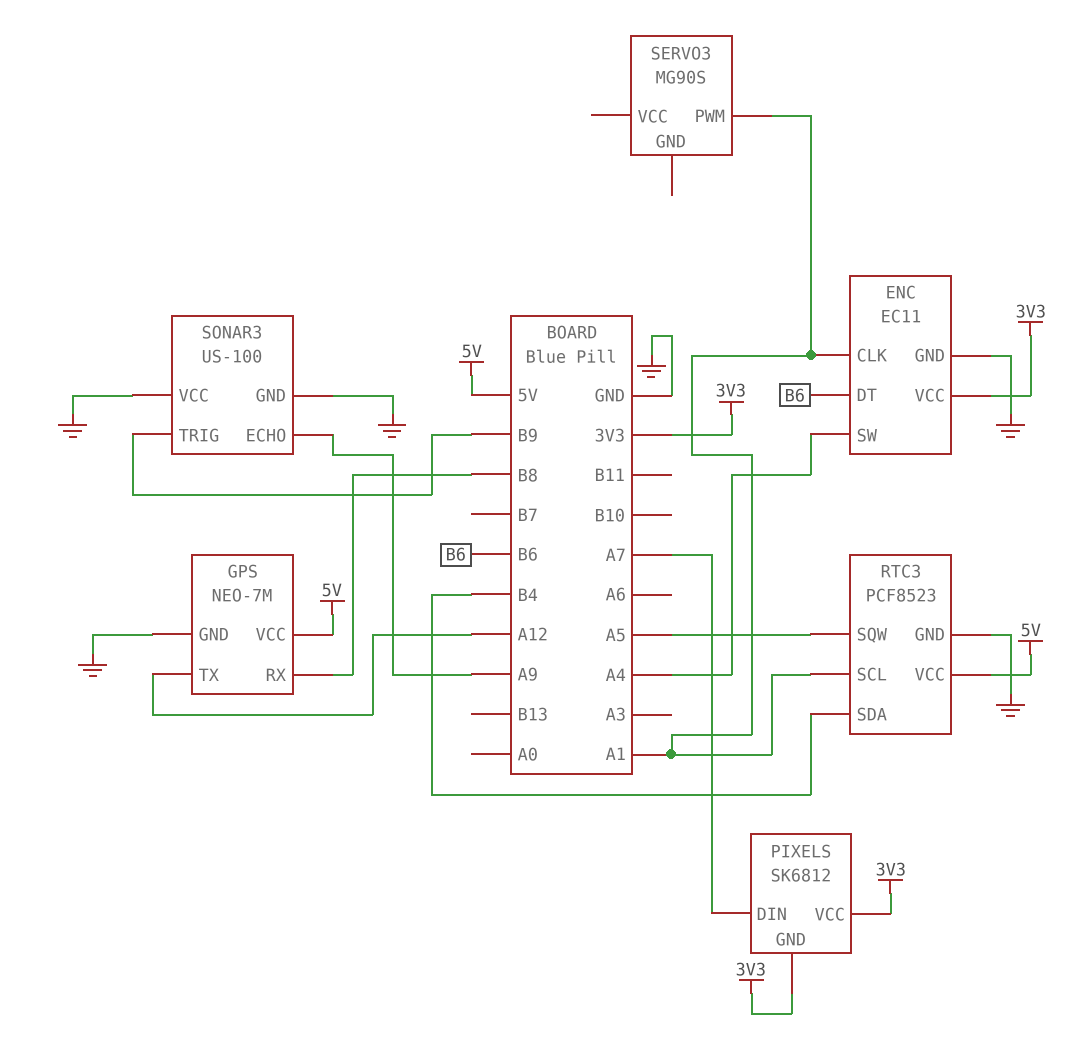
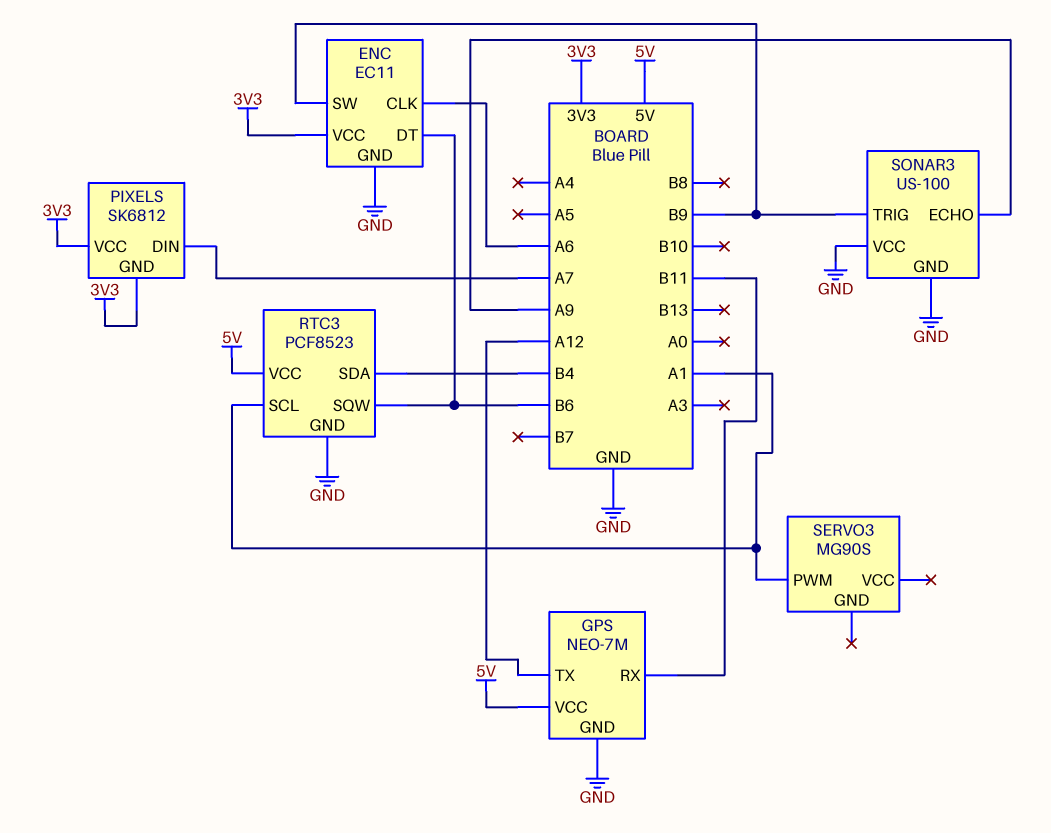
ENC pin CLK: A1 -> A6
ENC pin SW: A4 -> B9
GPS pin RX: B8 -> B11
RTC3 pin SQW: A5 -> B6

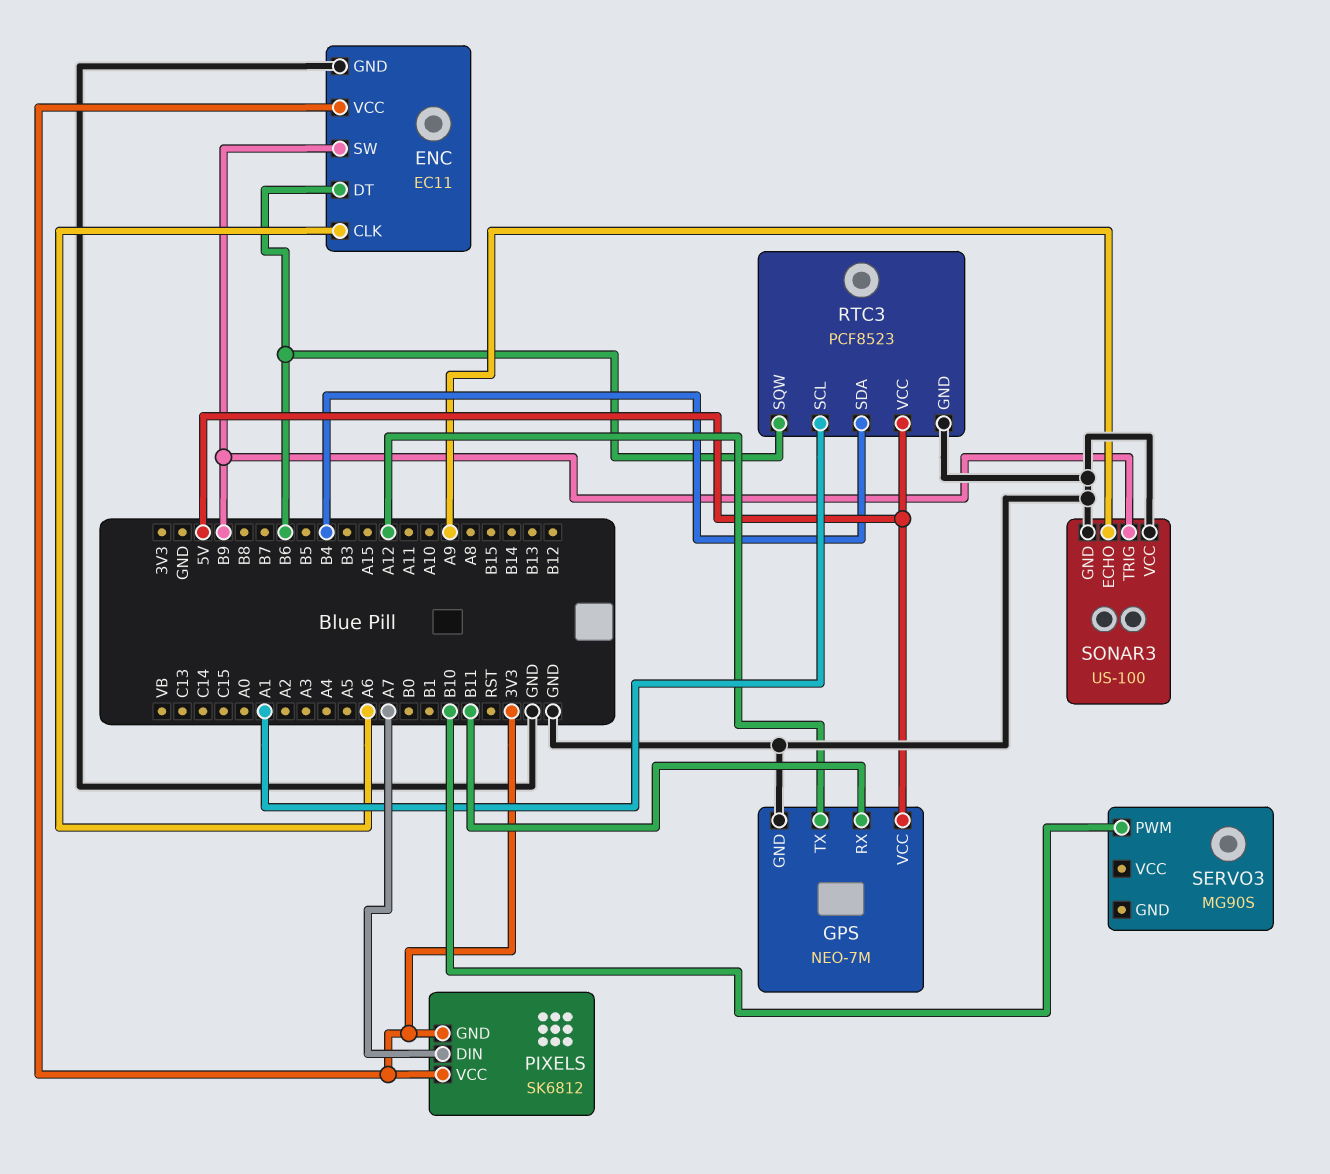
SERVO3 pin PWM: A1 -> B10

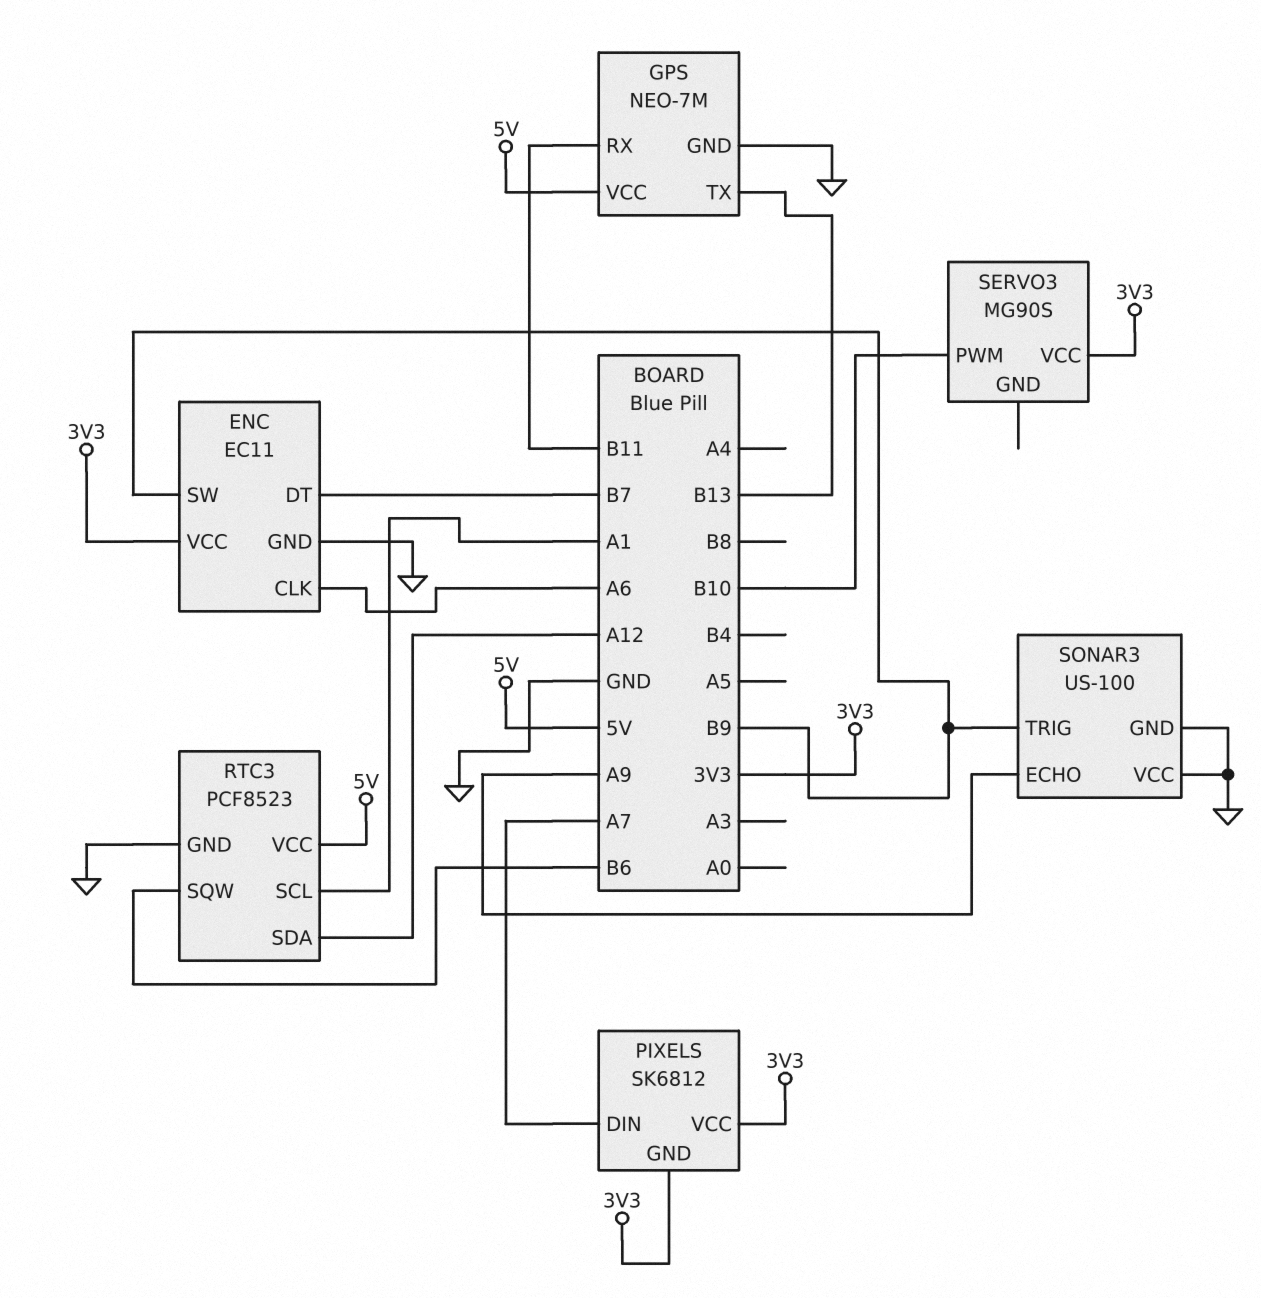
ENC pin DT: B6 -> B7
GPS pin TX: A12 -> B13
RTC3 pin SDA: B4 -> A12
SERVO3 pin VCC: none -> 3V3

